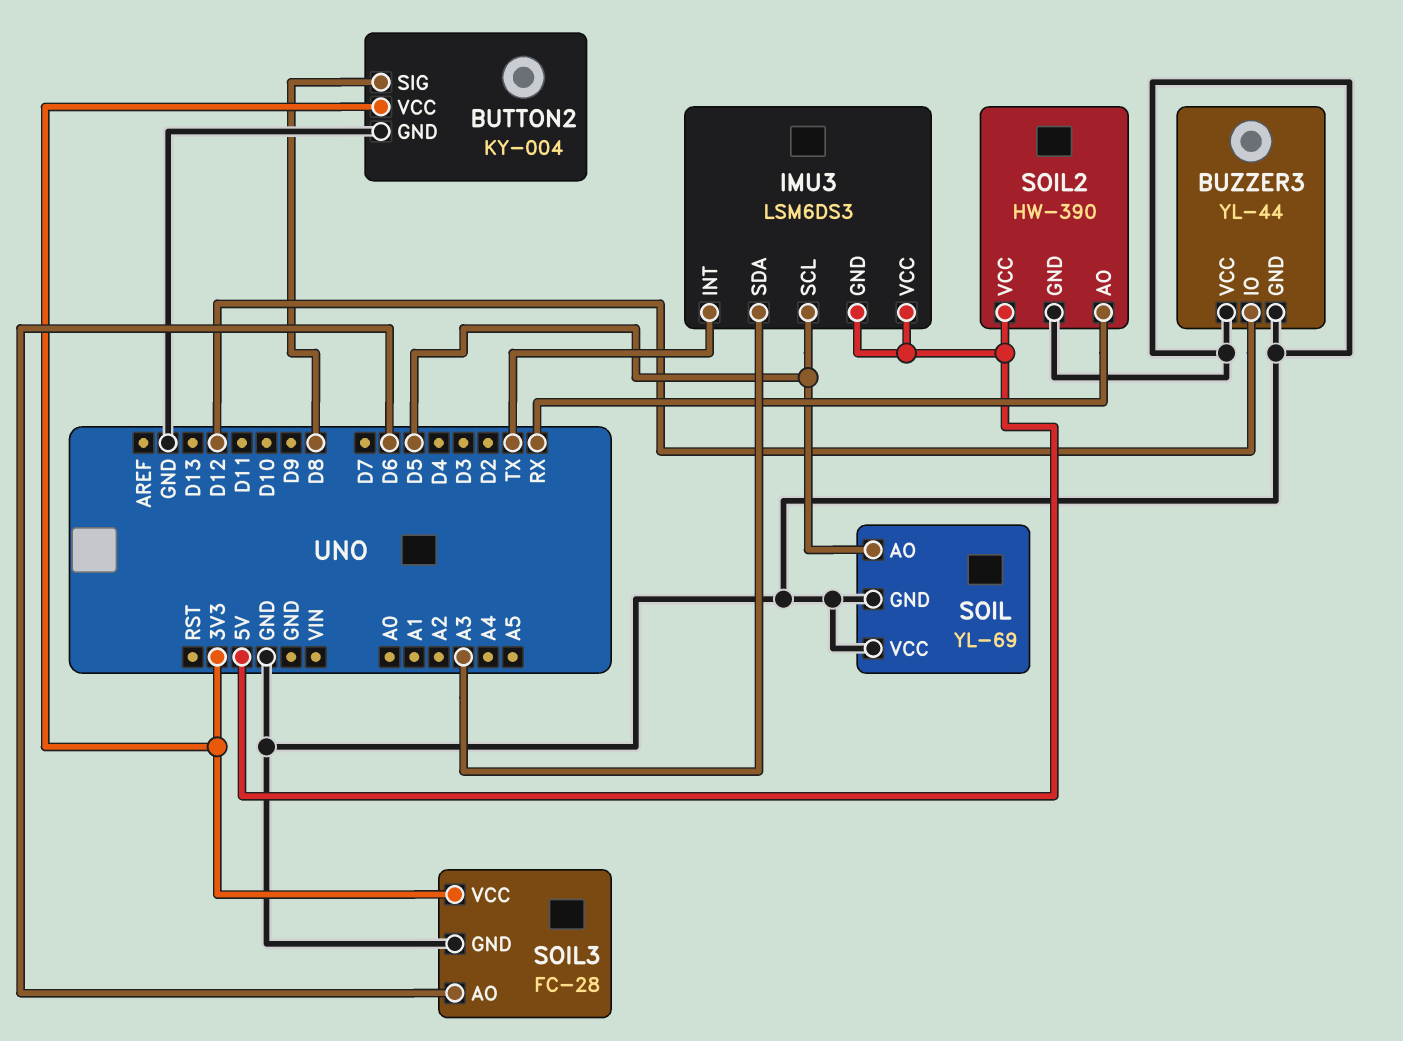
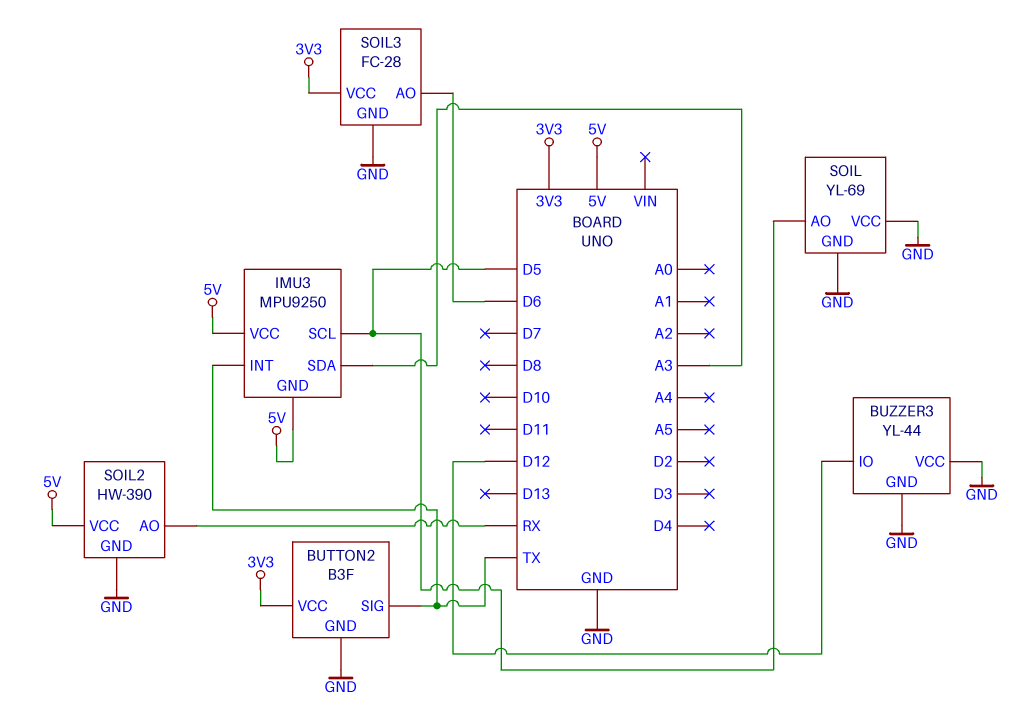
BUTTON2: KY-004 -> B3F
BUTTON2 pin SIG: D8 -> TX
IMU3: LSM6DS3 -> MPU9250

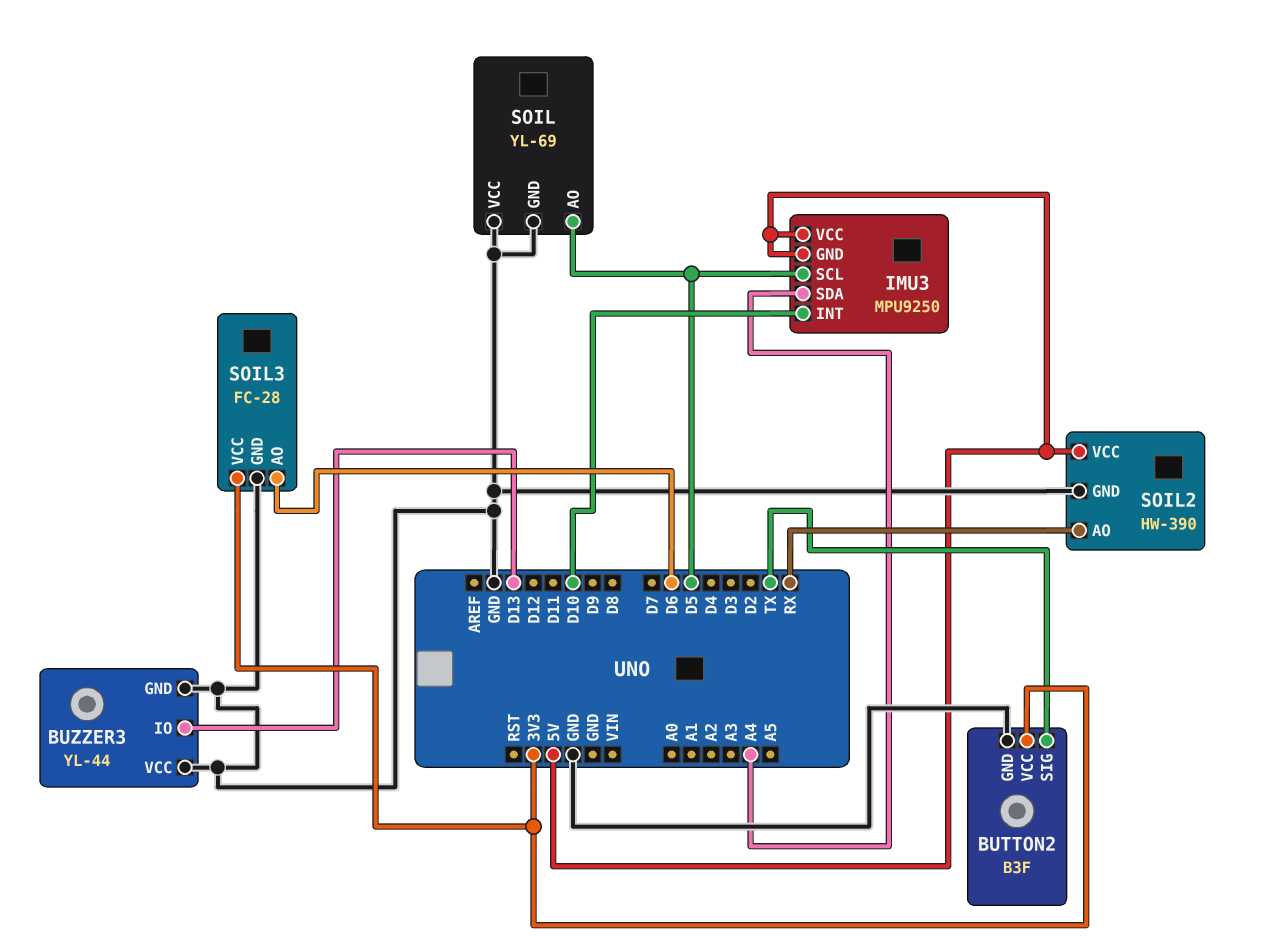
BUZZER3 pin IO: D12 -> D13
IMU3 pin INT: TX -> D10
IMU3 pin SDA: A3 -> A4

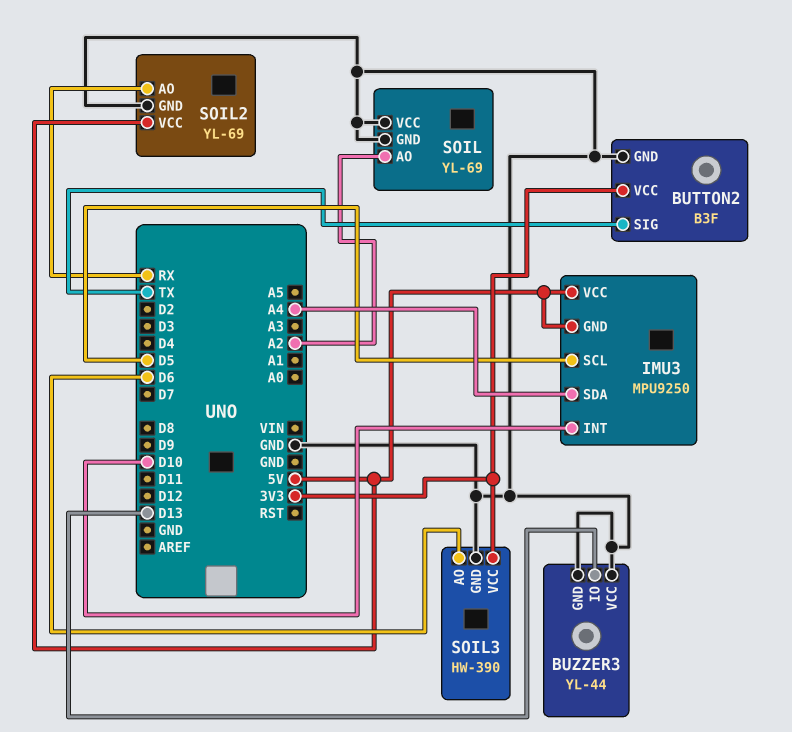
SOIL pin AO: D5 -> A2
SOIL2: HW-390 -> YL-69
SOIL3: FC-28 -> HW-390

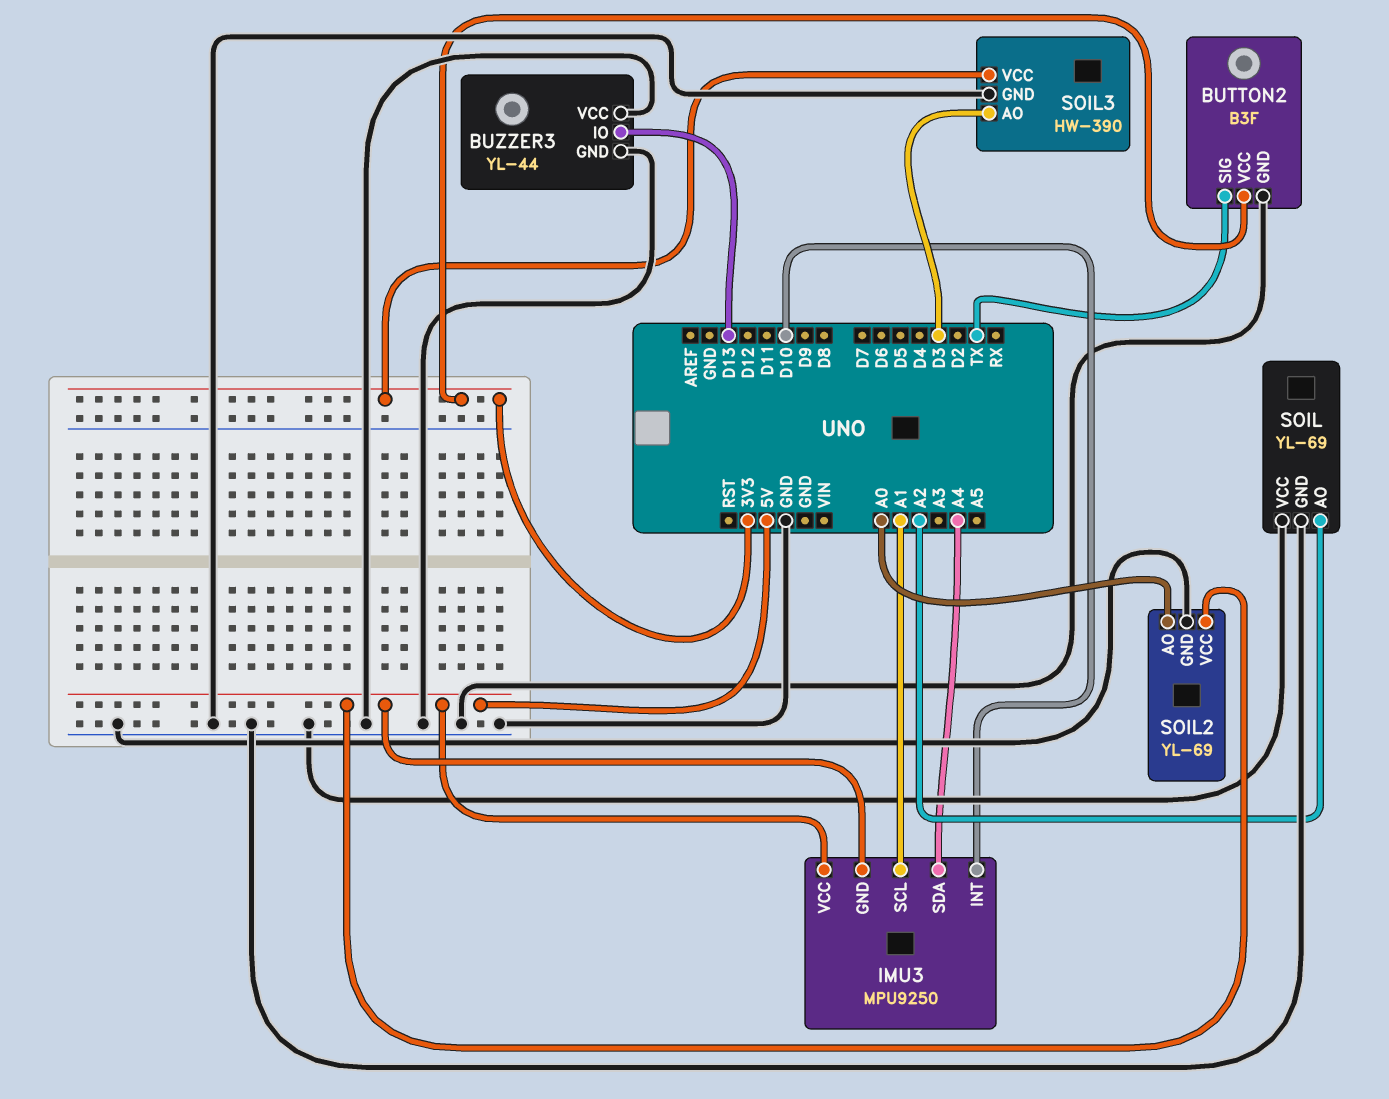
IMU3 pin SCL: D5 -> A1
SOIL2 pin AO: RX -> A0
SOIL3 pin AO: D6 -> D3

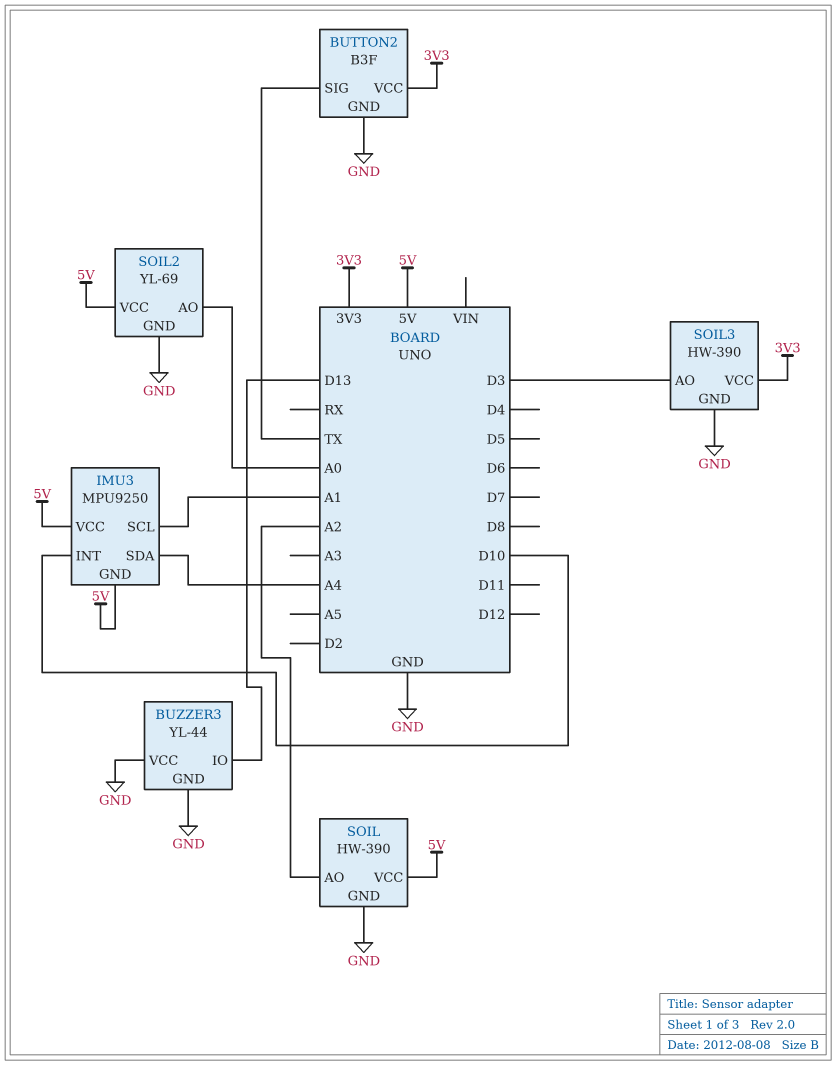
SOIL: YL-69 -> HW-390
SOIL pin VCC: GND -> 5V

